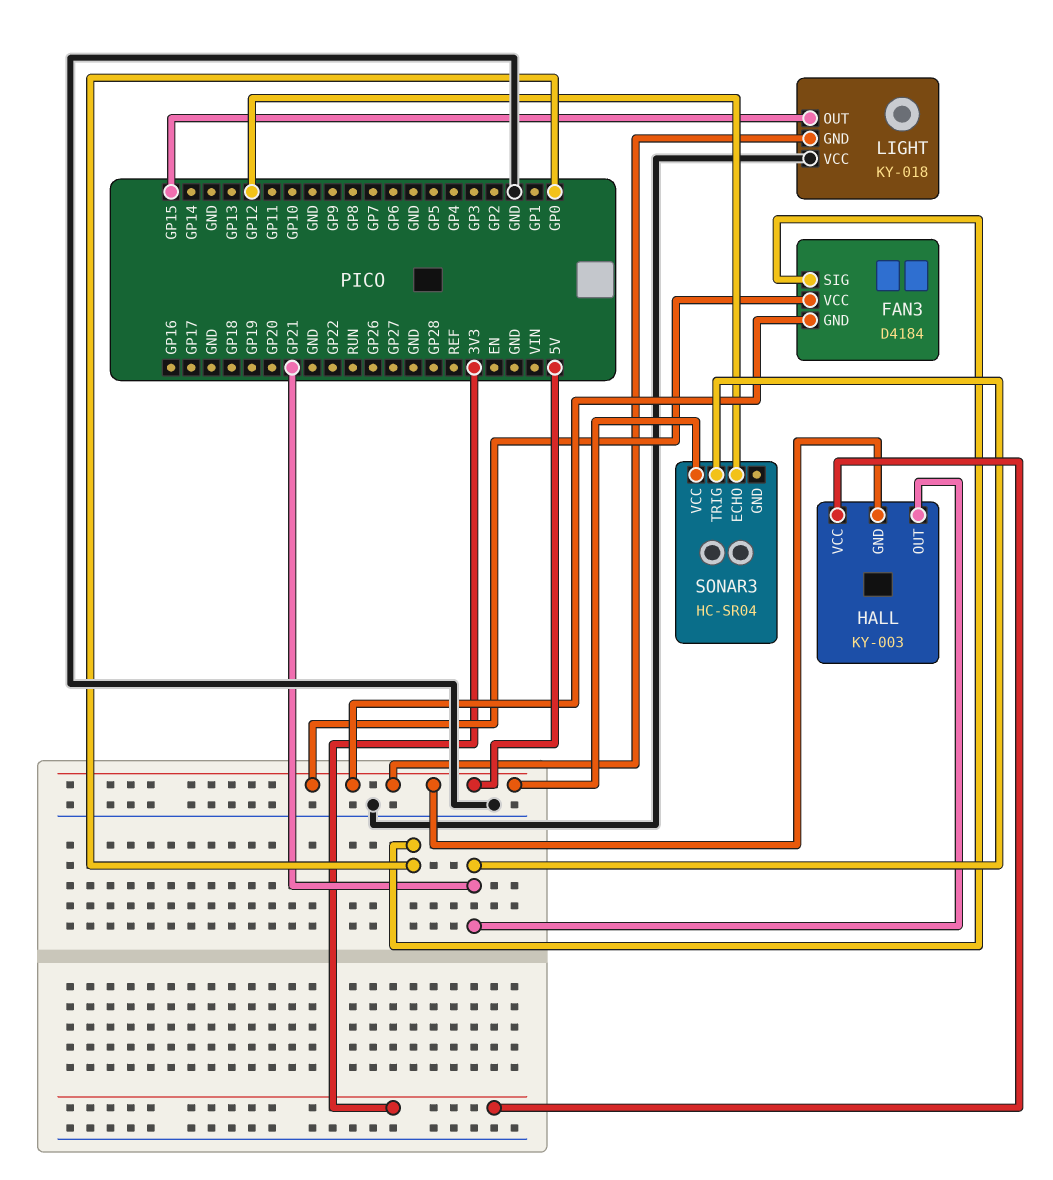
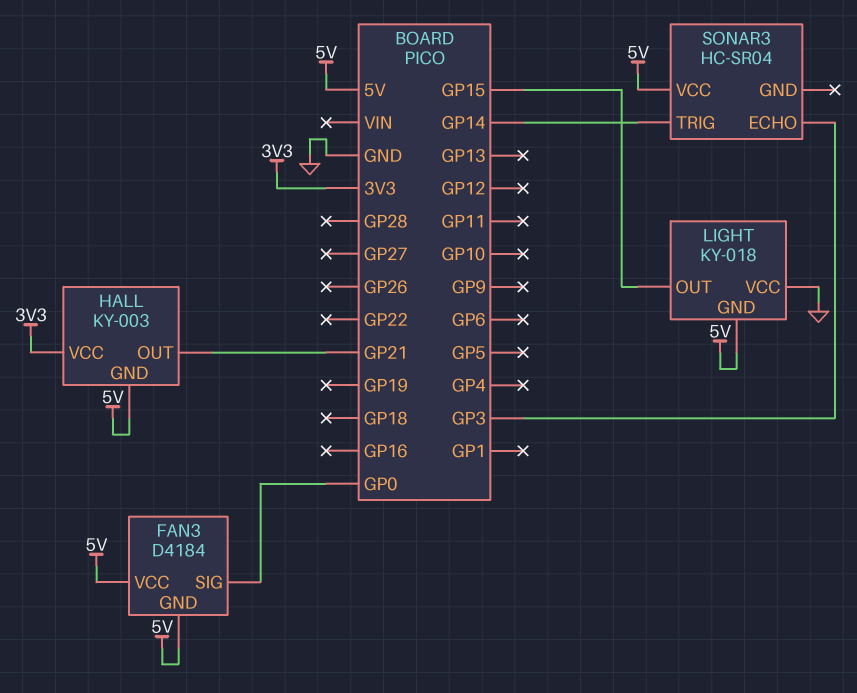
SONAR3 pin ECHO: GP12 -> GP3
SONAR3 pin TRIG: GP21 -> GP14

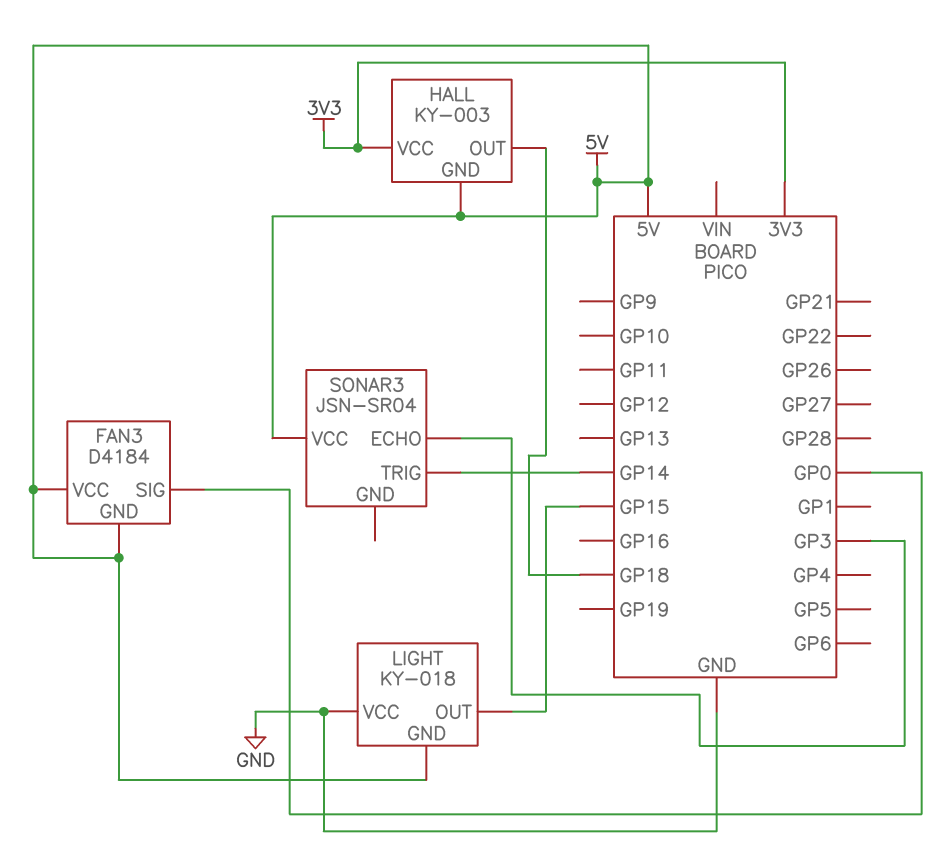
HALL pin OUT: GP21 -> GP18
SONAR3: HC-SR04 -> JSN-SR04

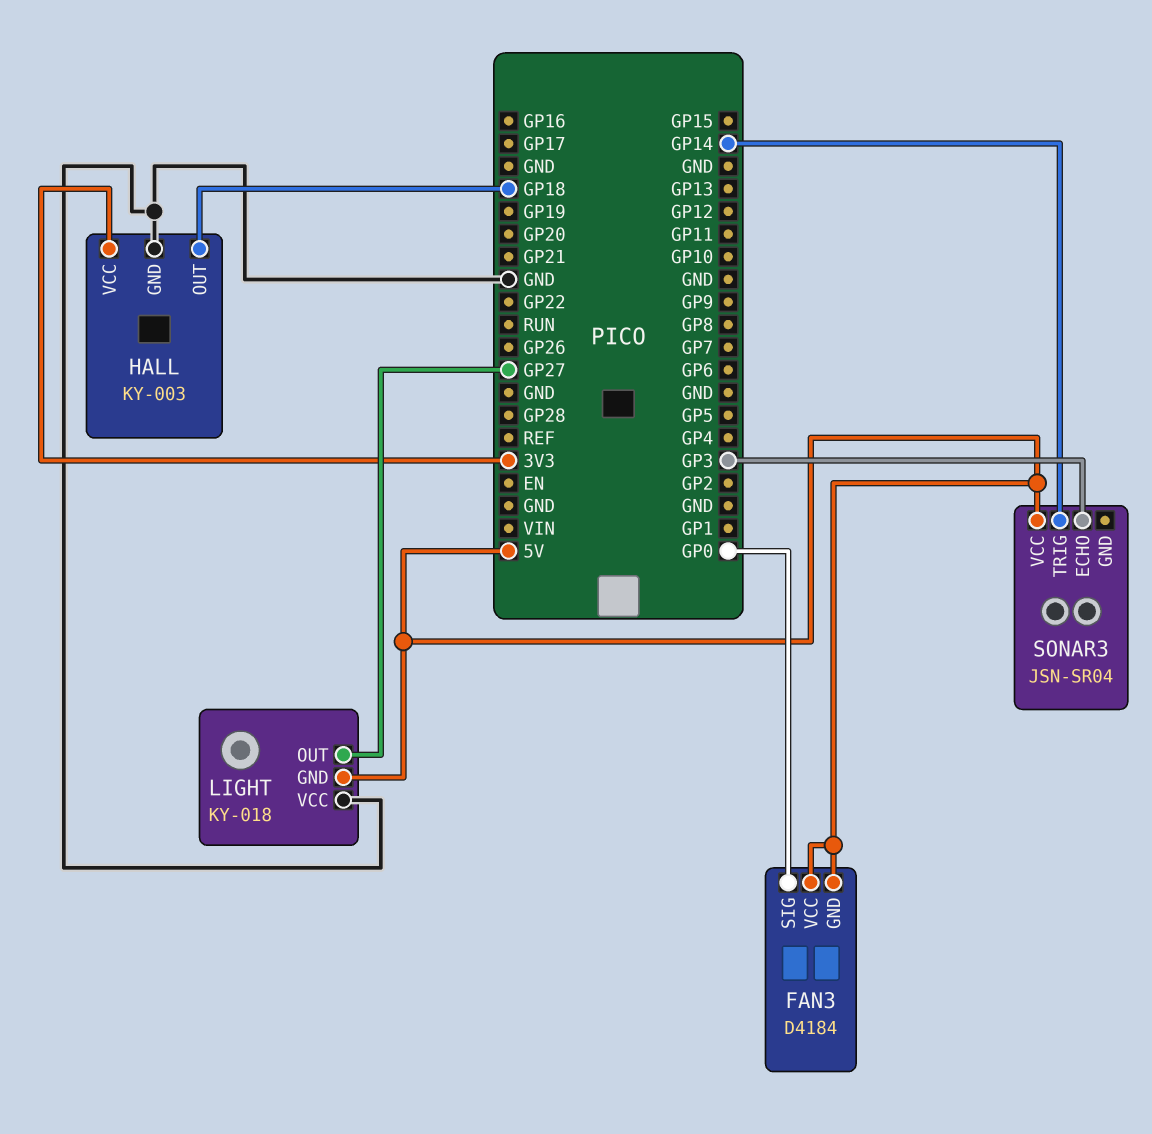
HALL pin GND: 5V -> GND
LIGHT pin OUT: GP15 -> GP27

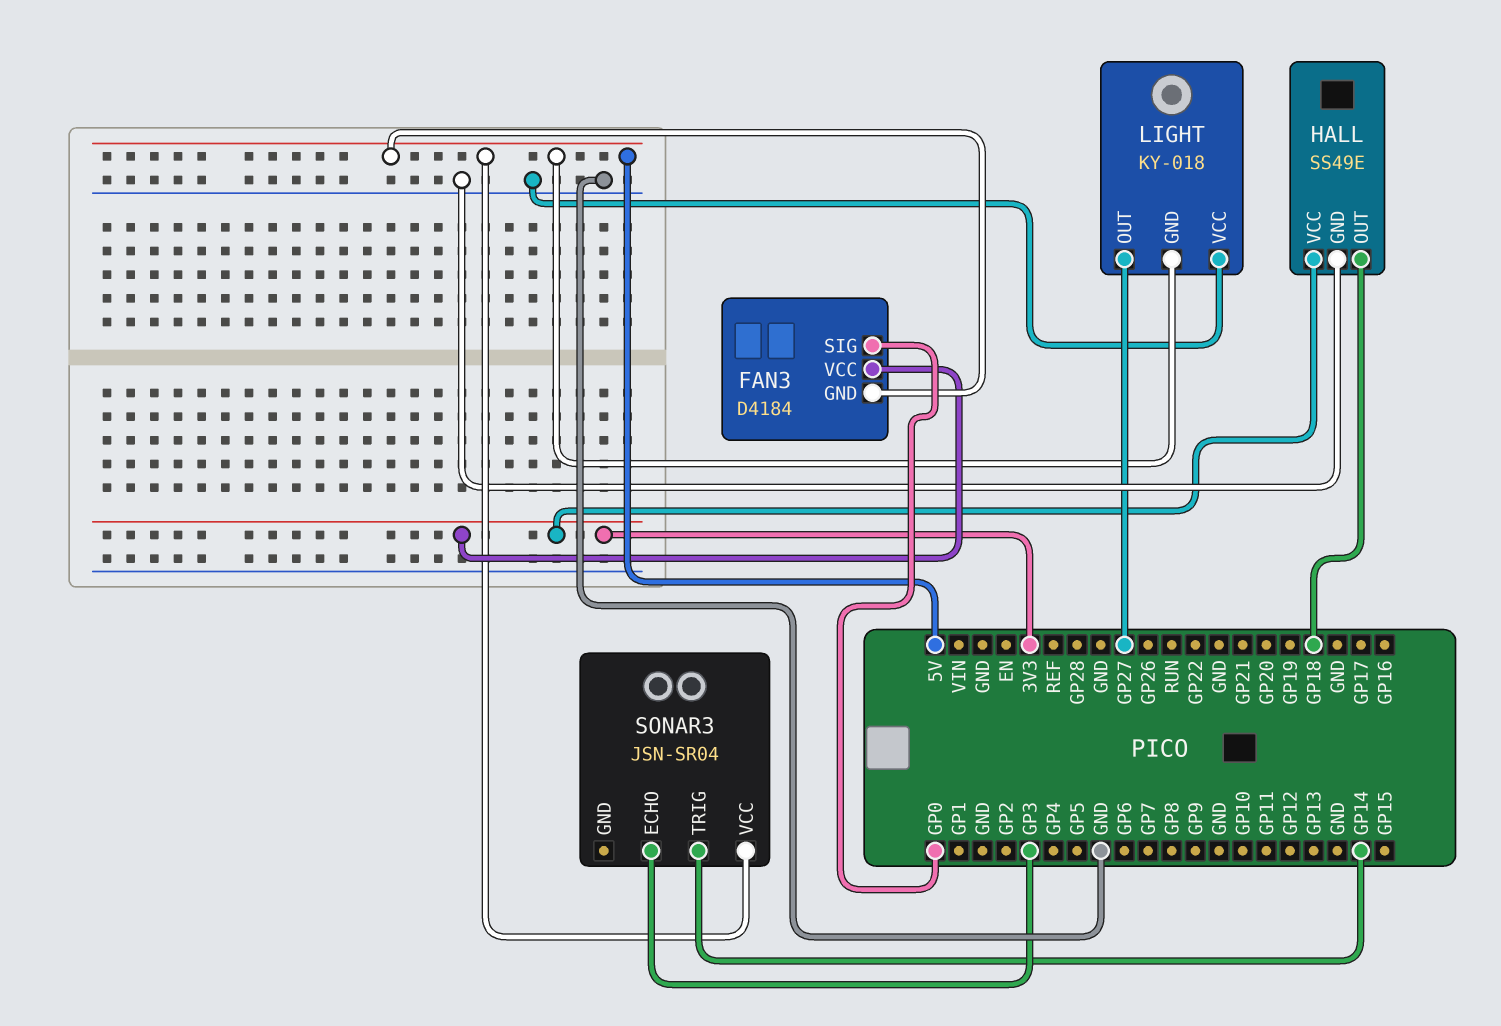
FAN3 pin VCC: 5V -> 3V3
HALL: KY-003 -> SS49E

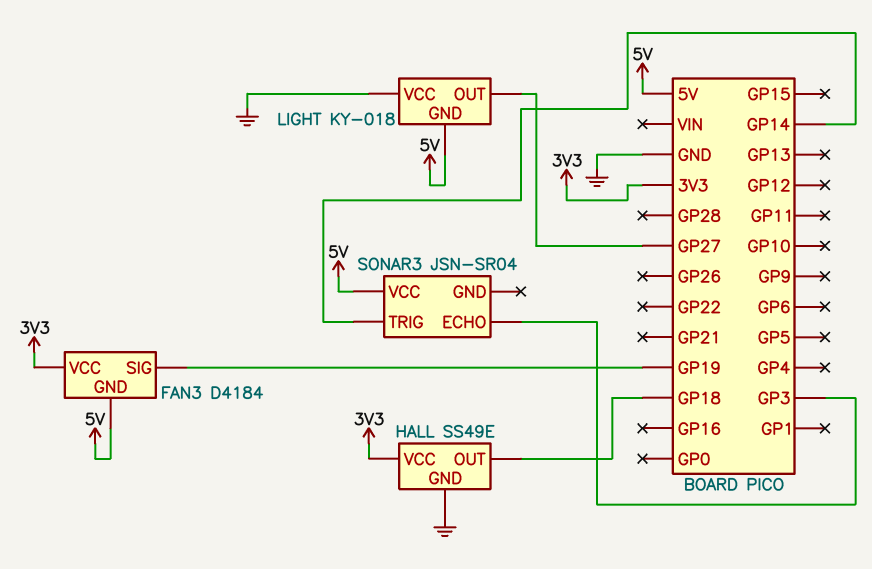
FAN3 pin SIG: GP0 -> GP19

